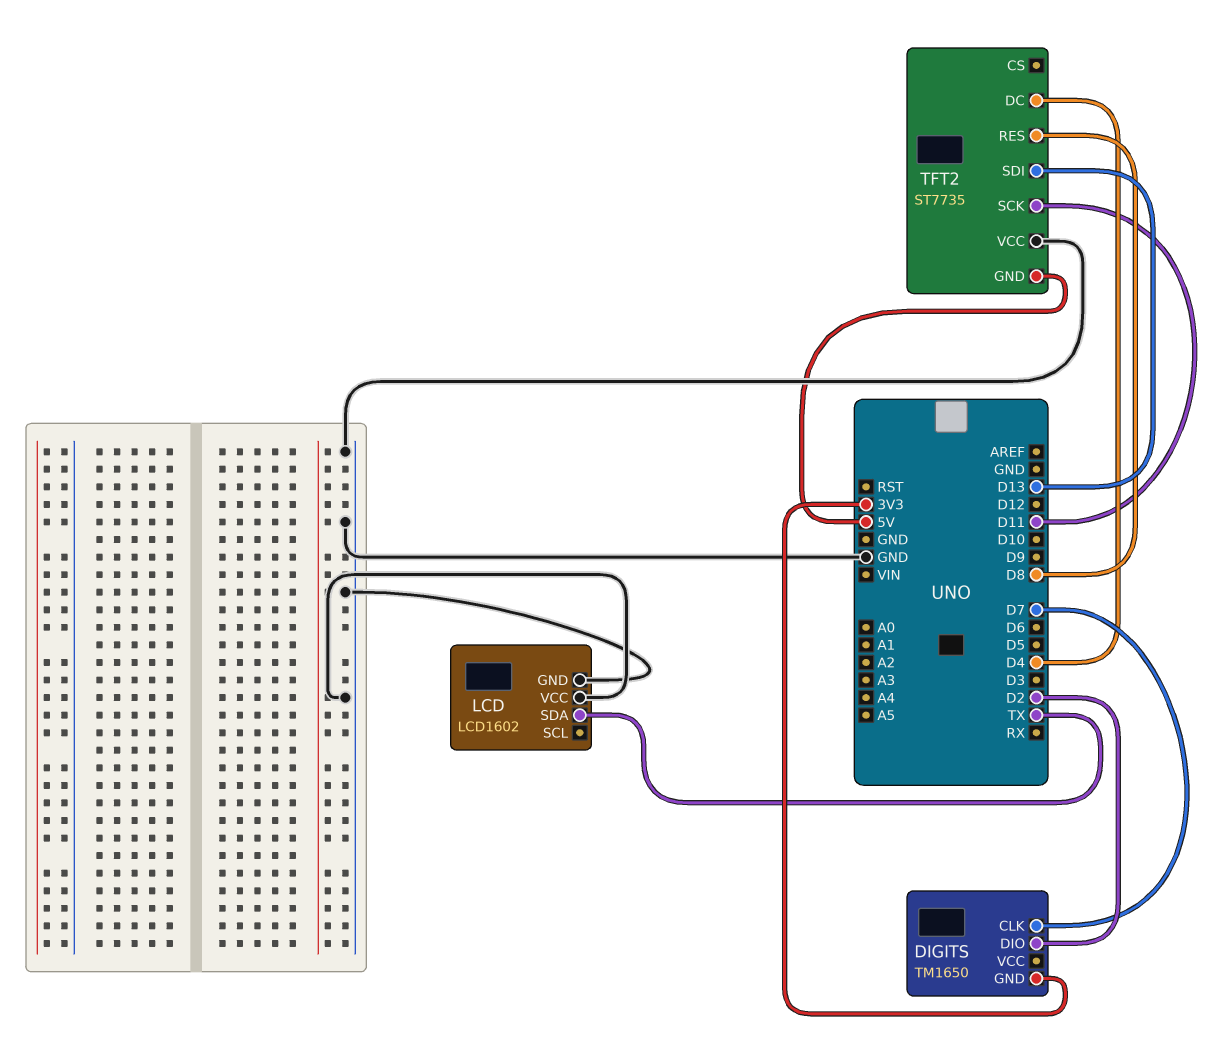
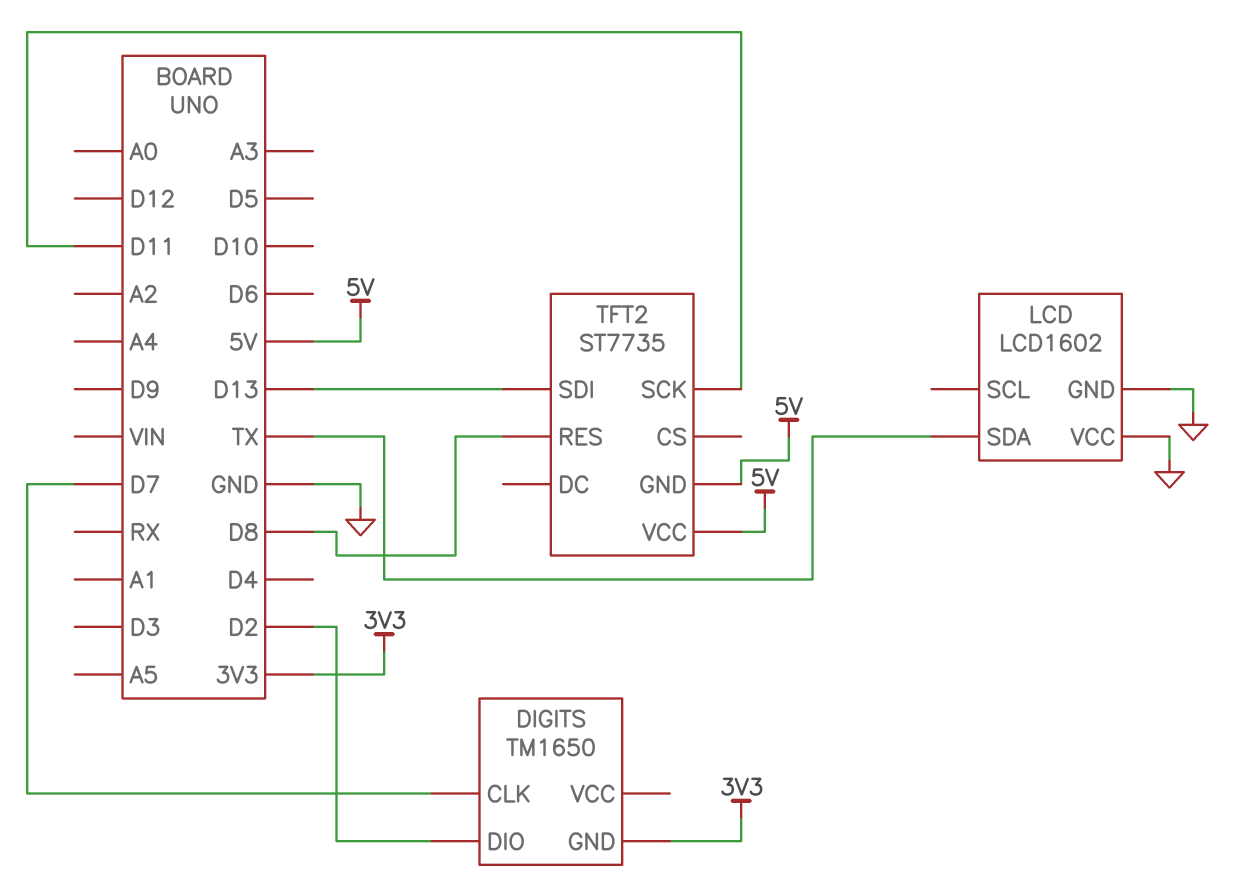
TFT2 pin DC: D4 -> none
TFT2 pin VCC: GND -> 5V

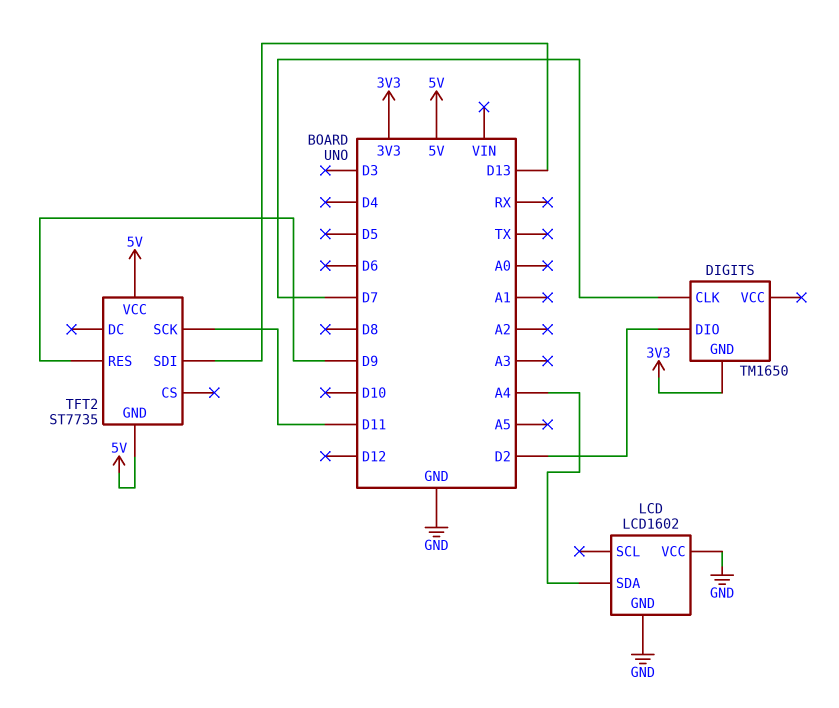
LCD pin SDA: TX -> A4
TFT2 pin RES: D8 -> D9

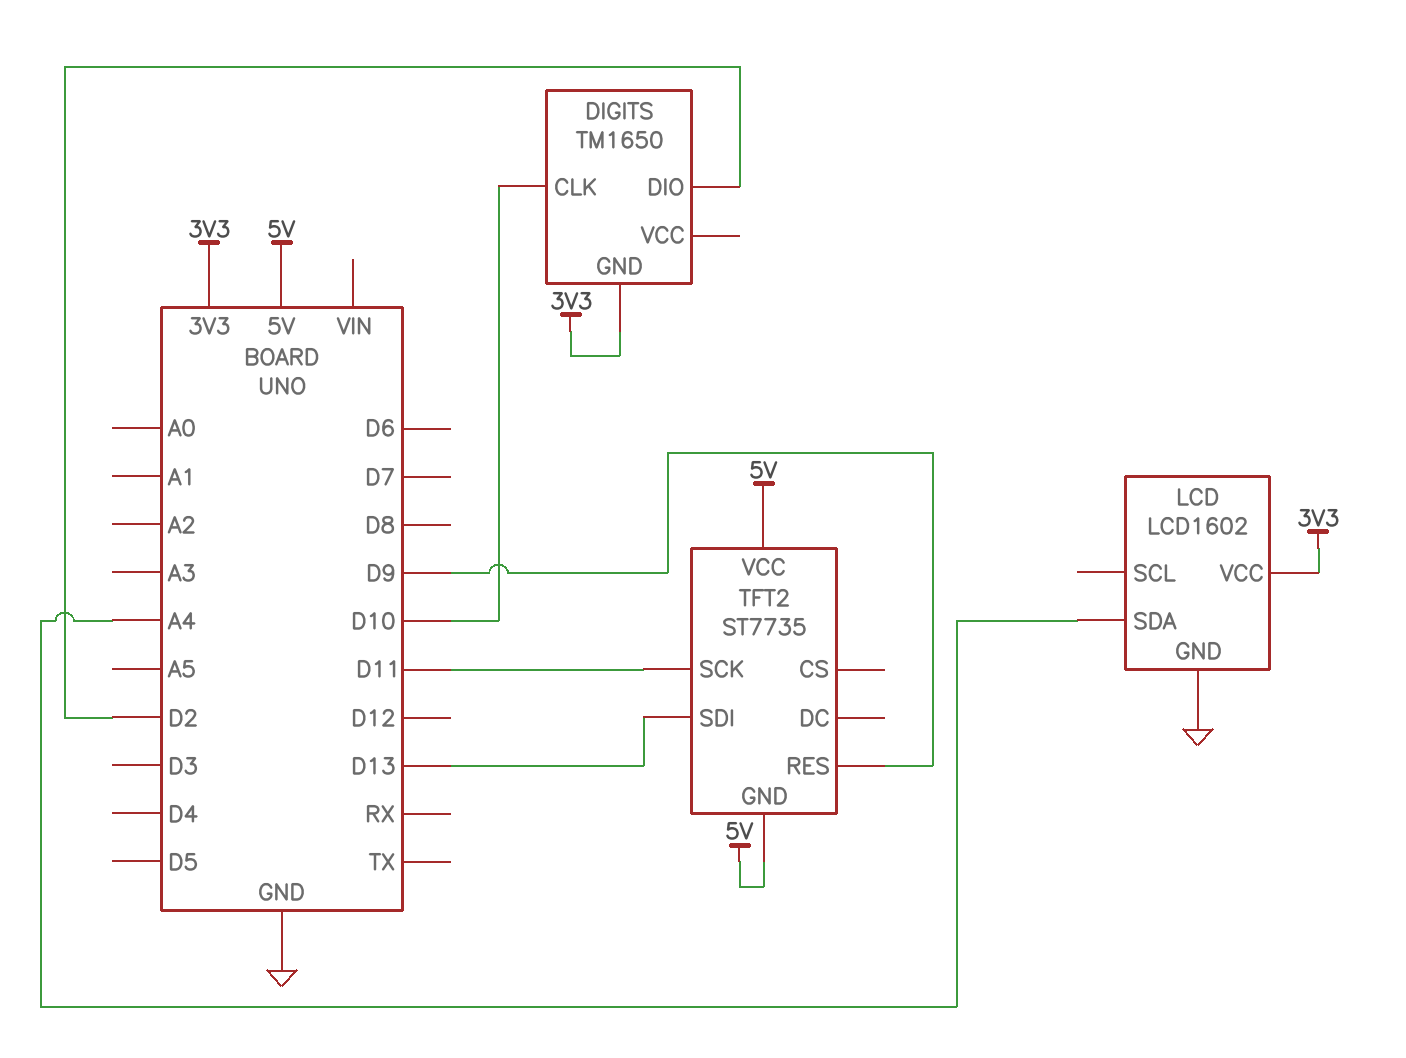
DIGITS pin CLK: D7 -> D10
LCD pin VCC: GND -> 3V3

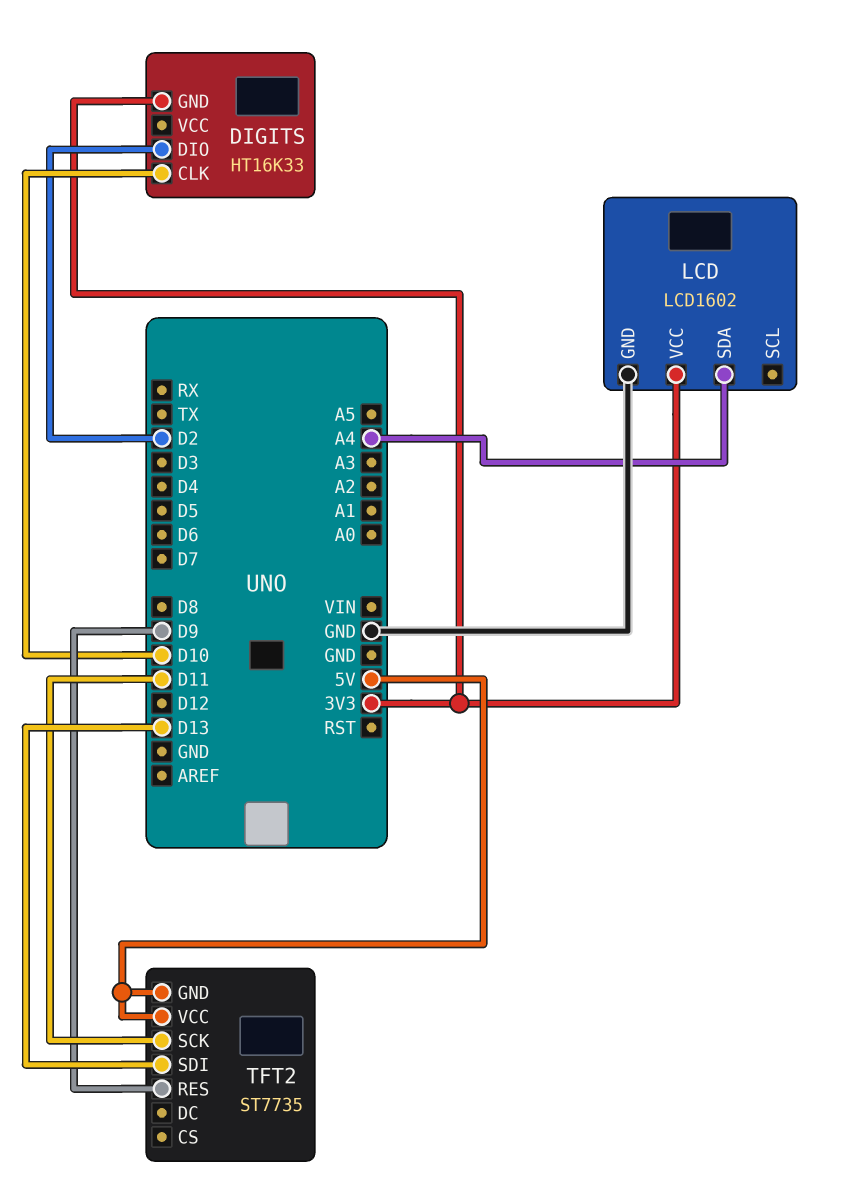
DIGITS: TM1650 -> HT16K33

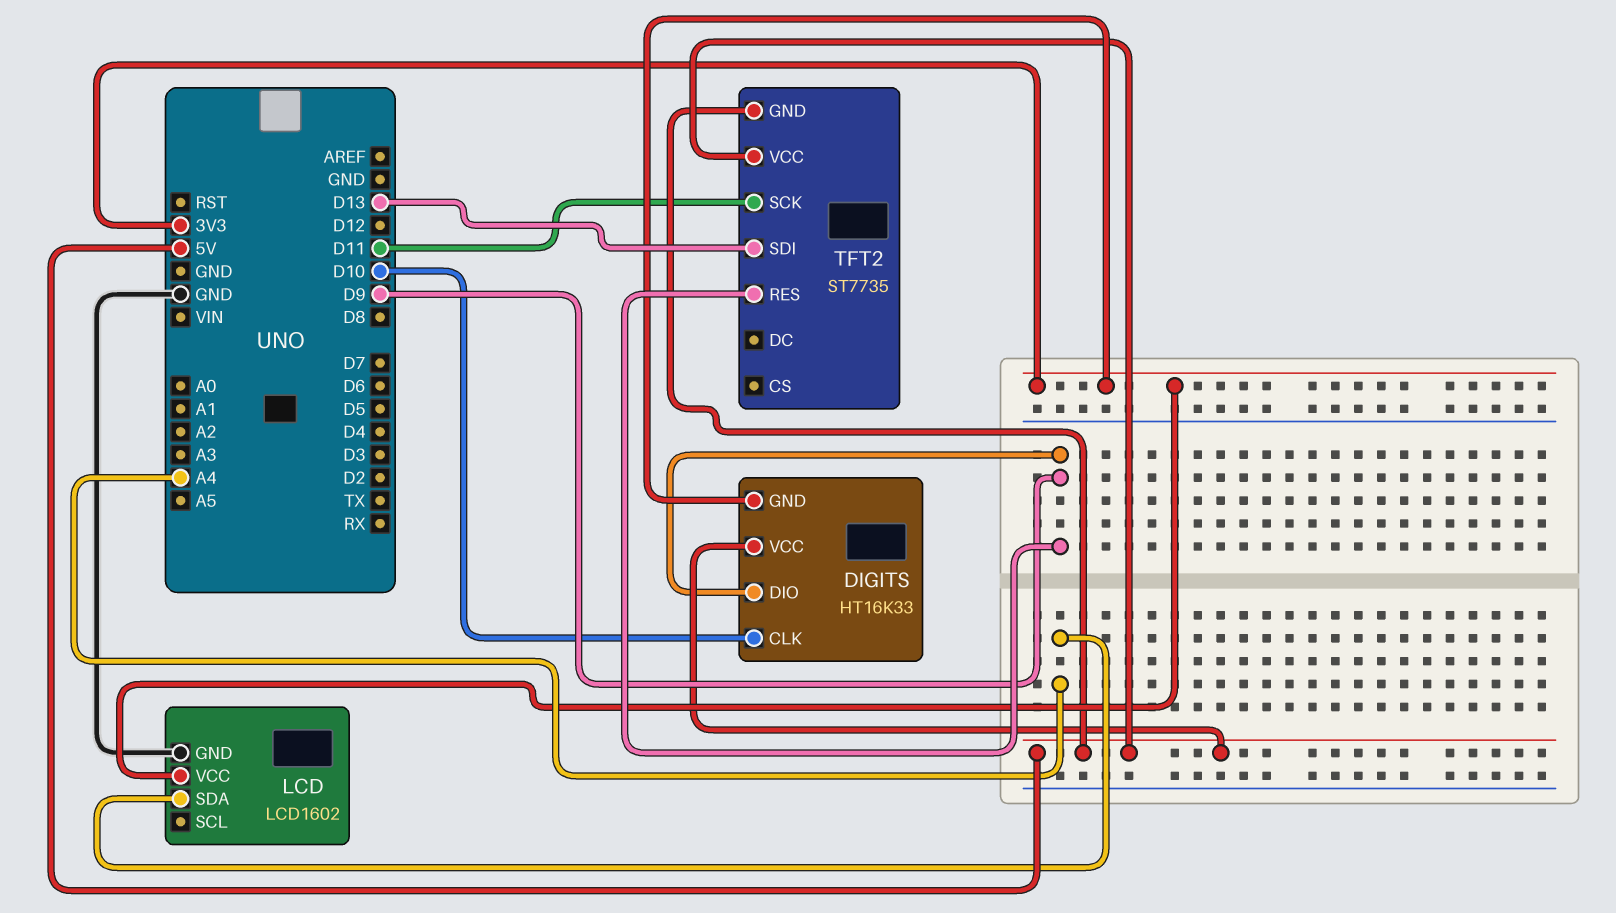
DIGITS pin DIO: D2 -> D9
DIGITS pin VCC: none -> 5V

